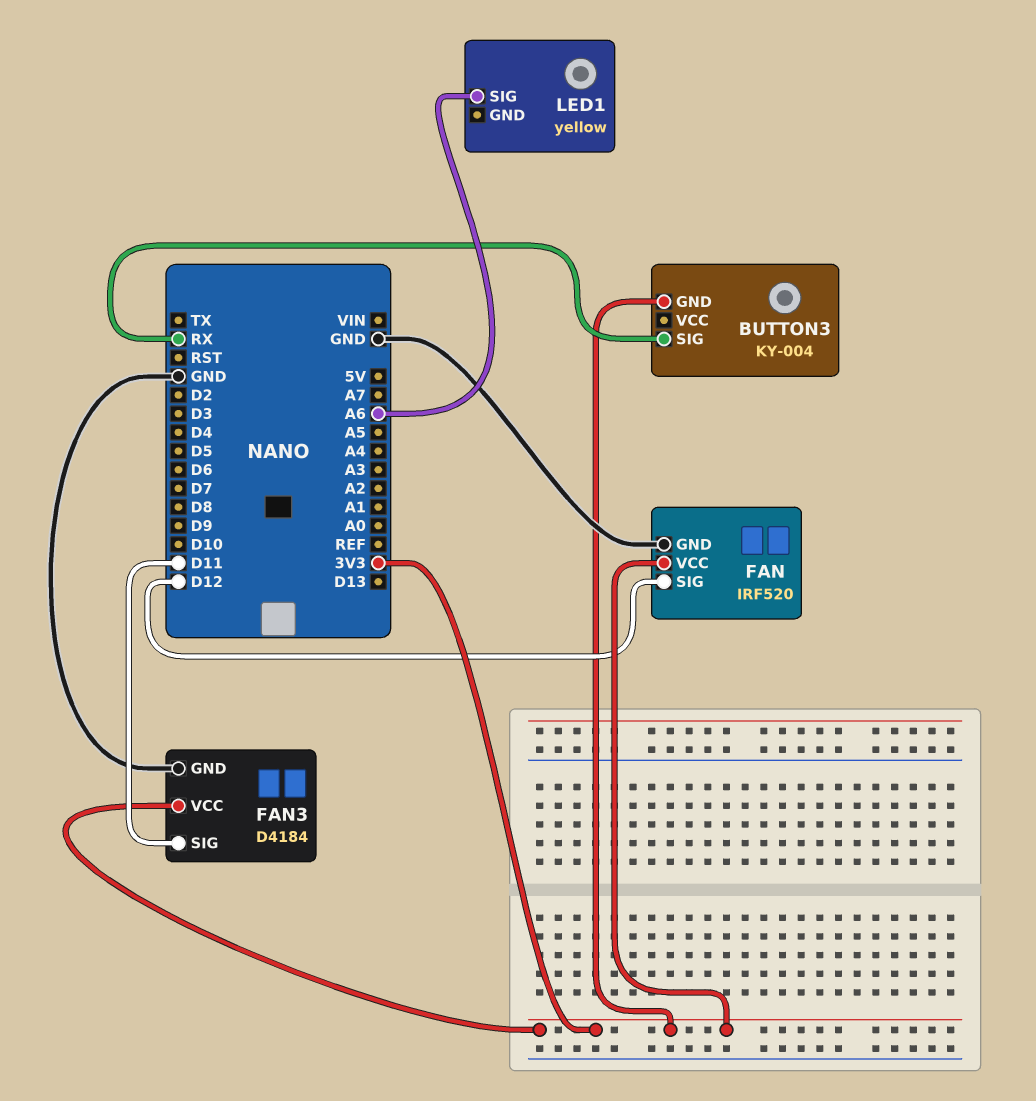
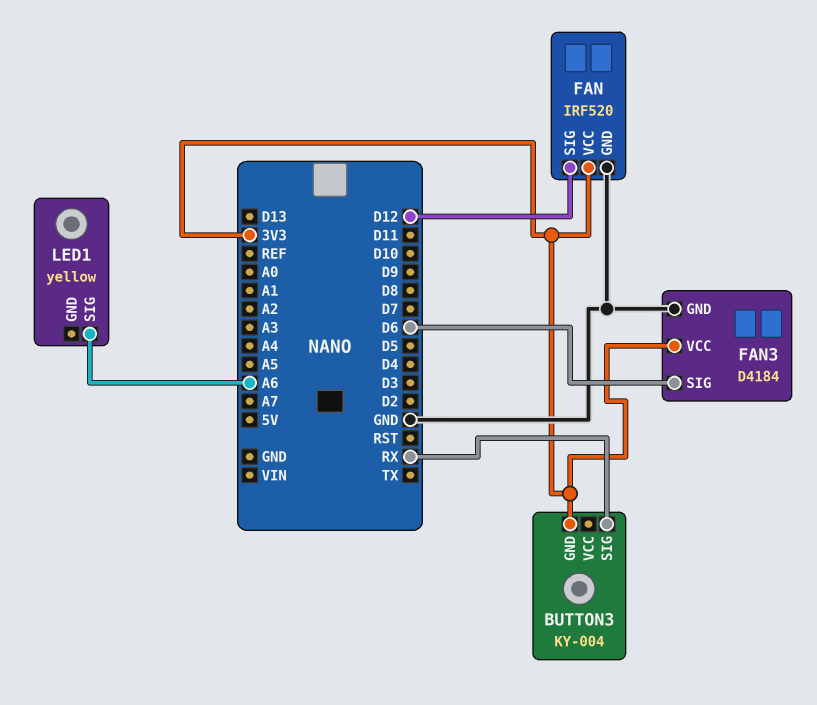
FAN3 pin SIG: D11 -> D6

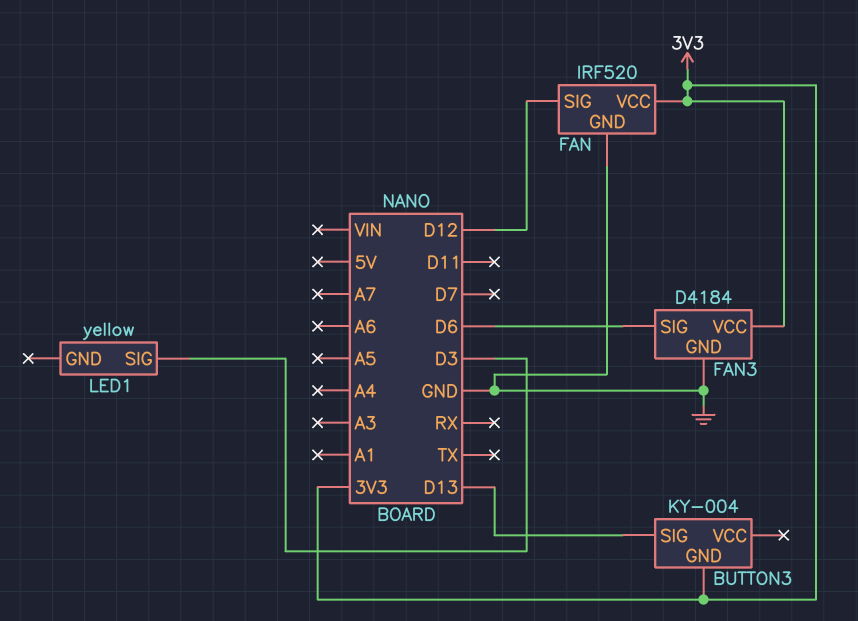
BUTTON3 pin SIG: RX -> D13
LED1 pin SIG: A6 -> D3

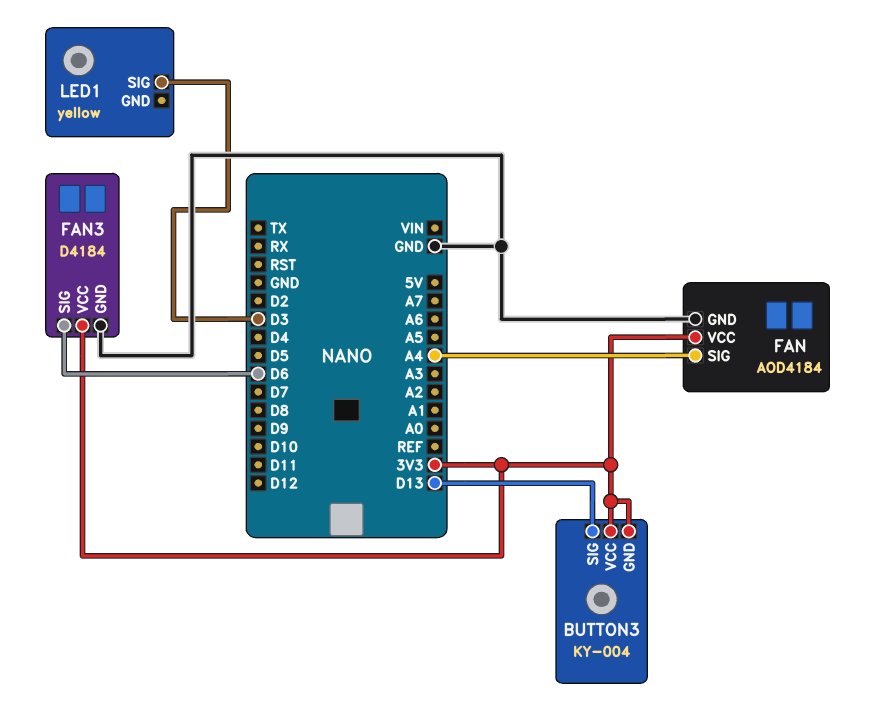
BUTTON3 pin VCC: none -> 3V3
FAN: IRF520 -> AOD4184
FAN pin SIG: D12 -> A4

